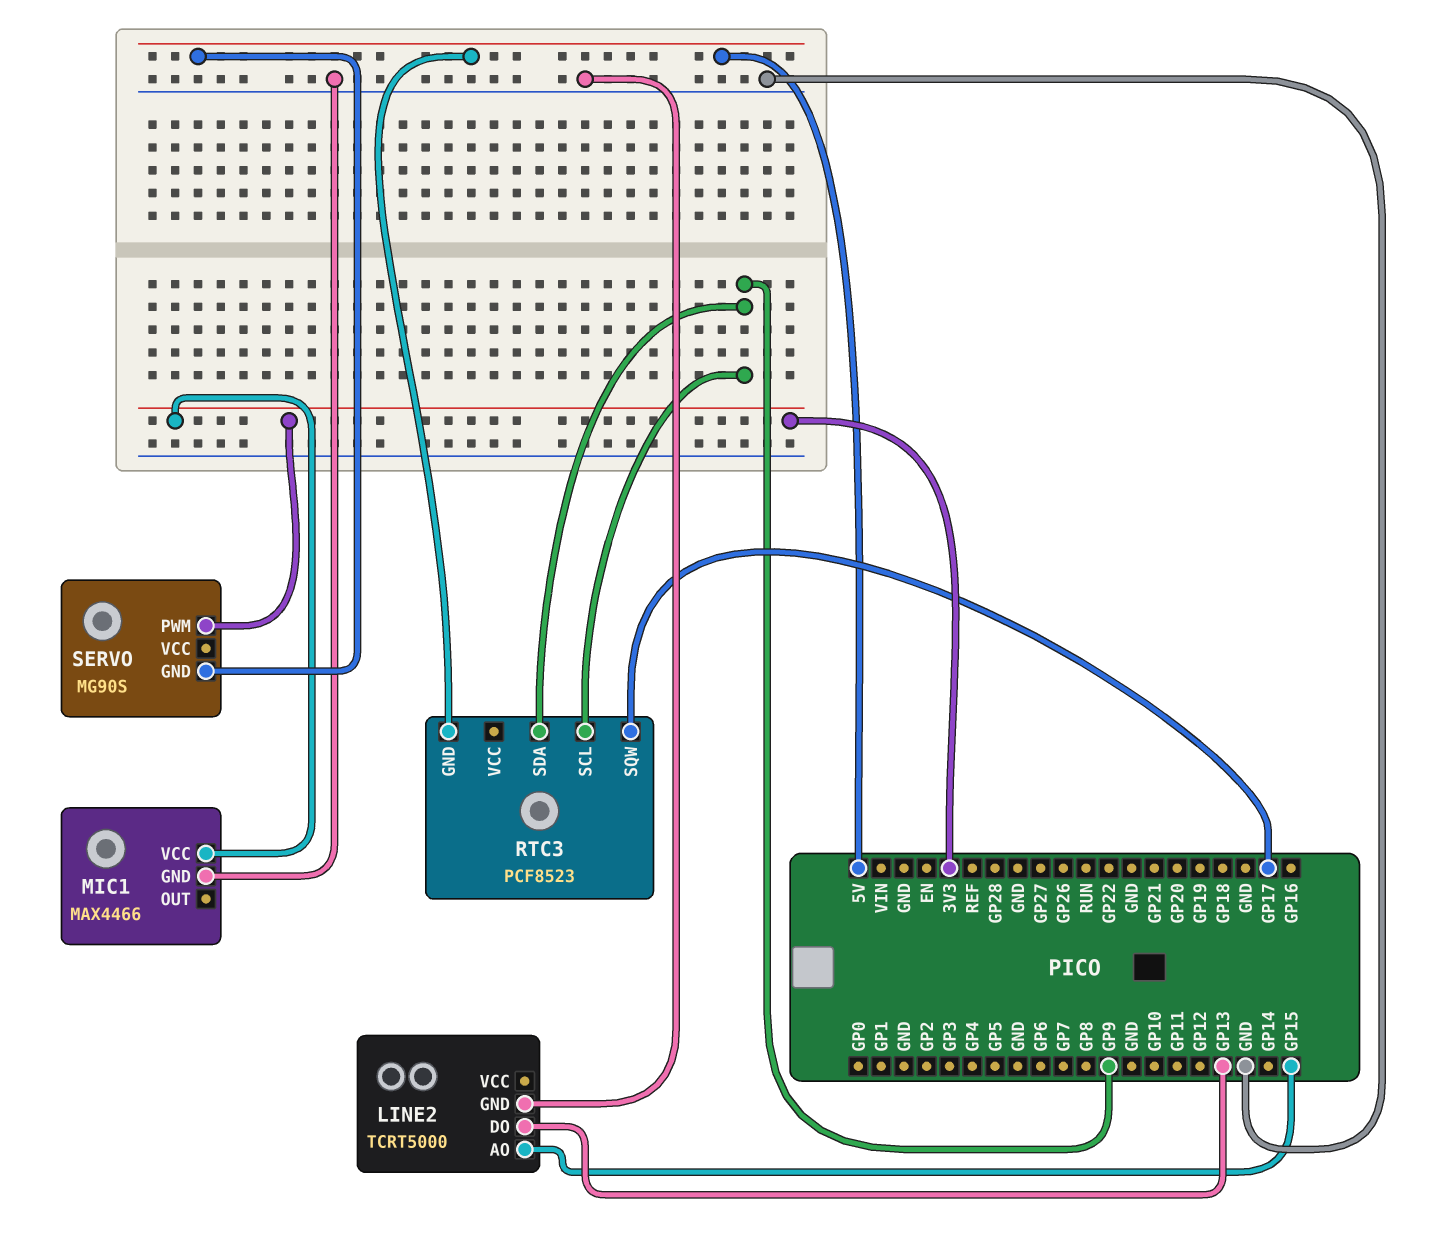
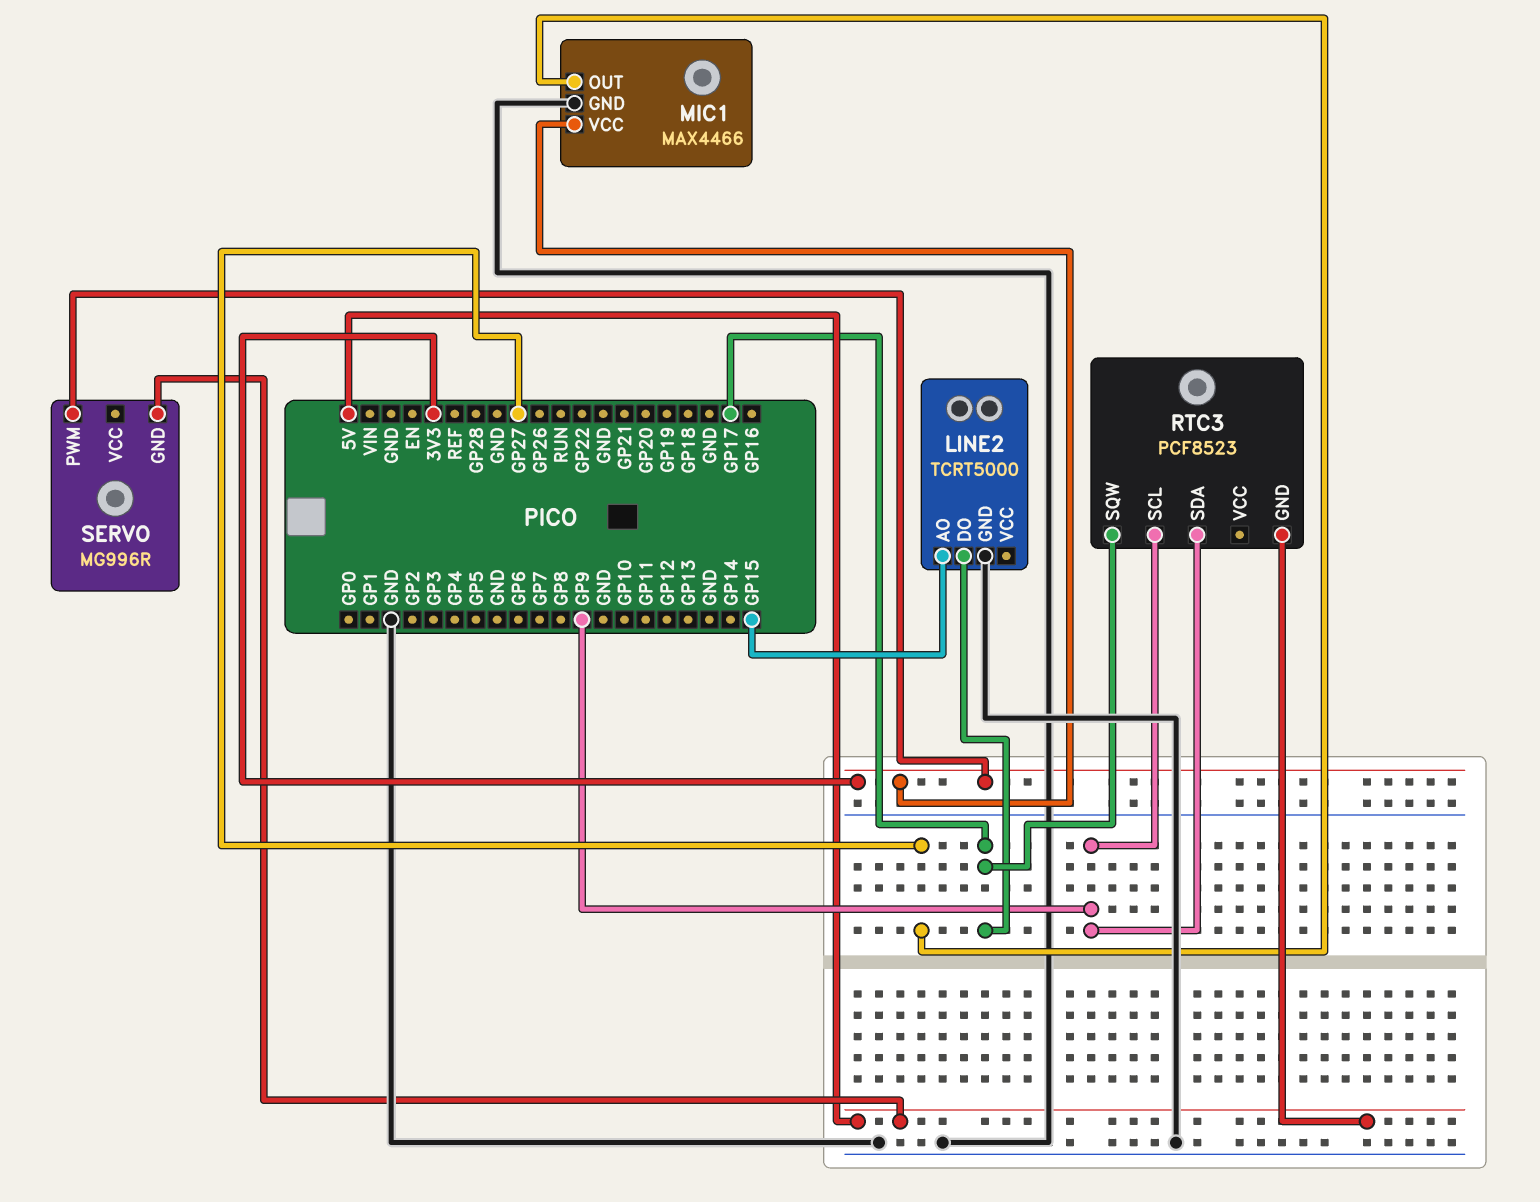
LINE2 pin DO: GP13 -> GP17
MIC1 pin OUT: none -> GP27
SERVO: MG90S -> MG996R

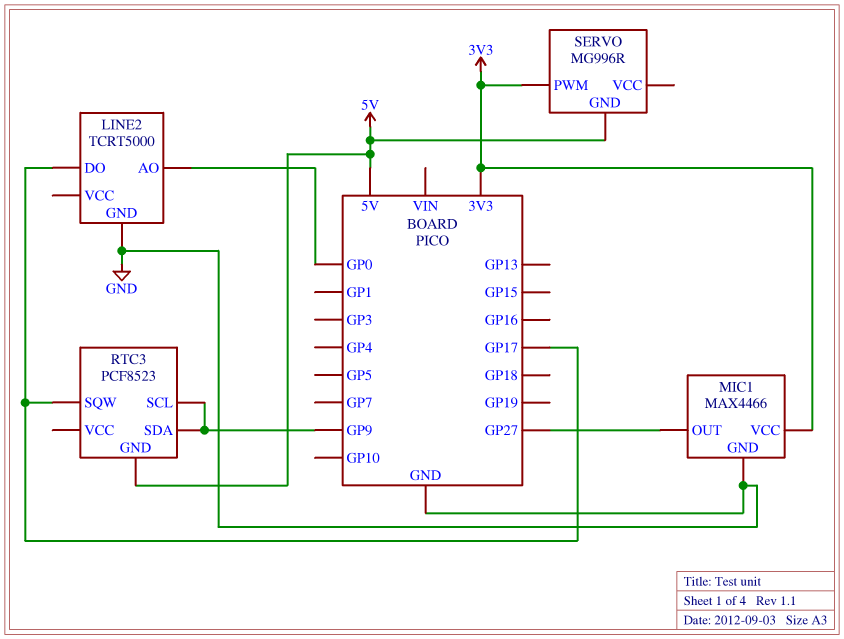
LINE2 pin AO: GP15 -> GP0

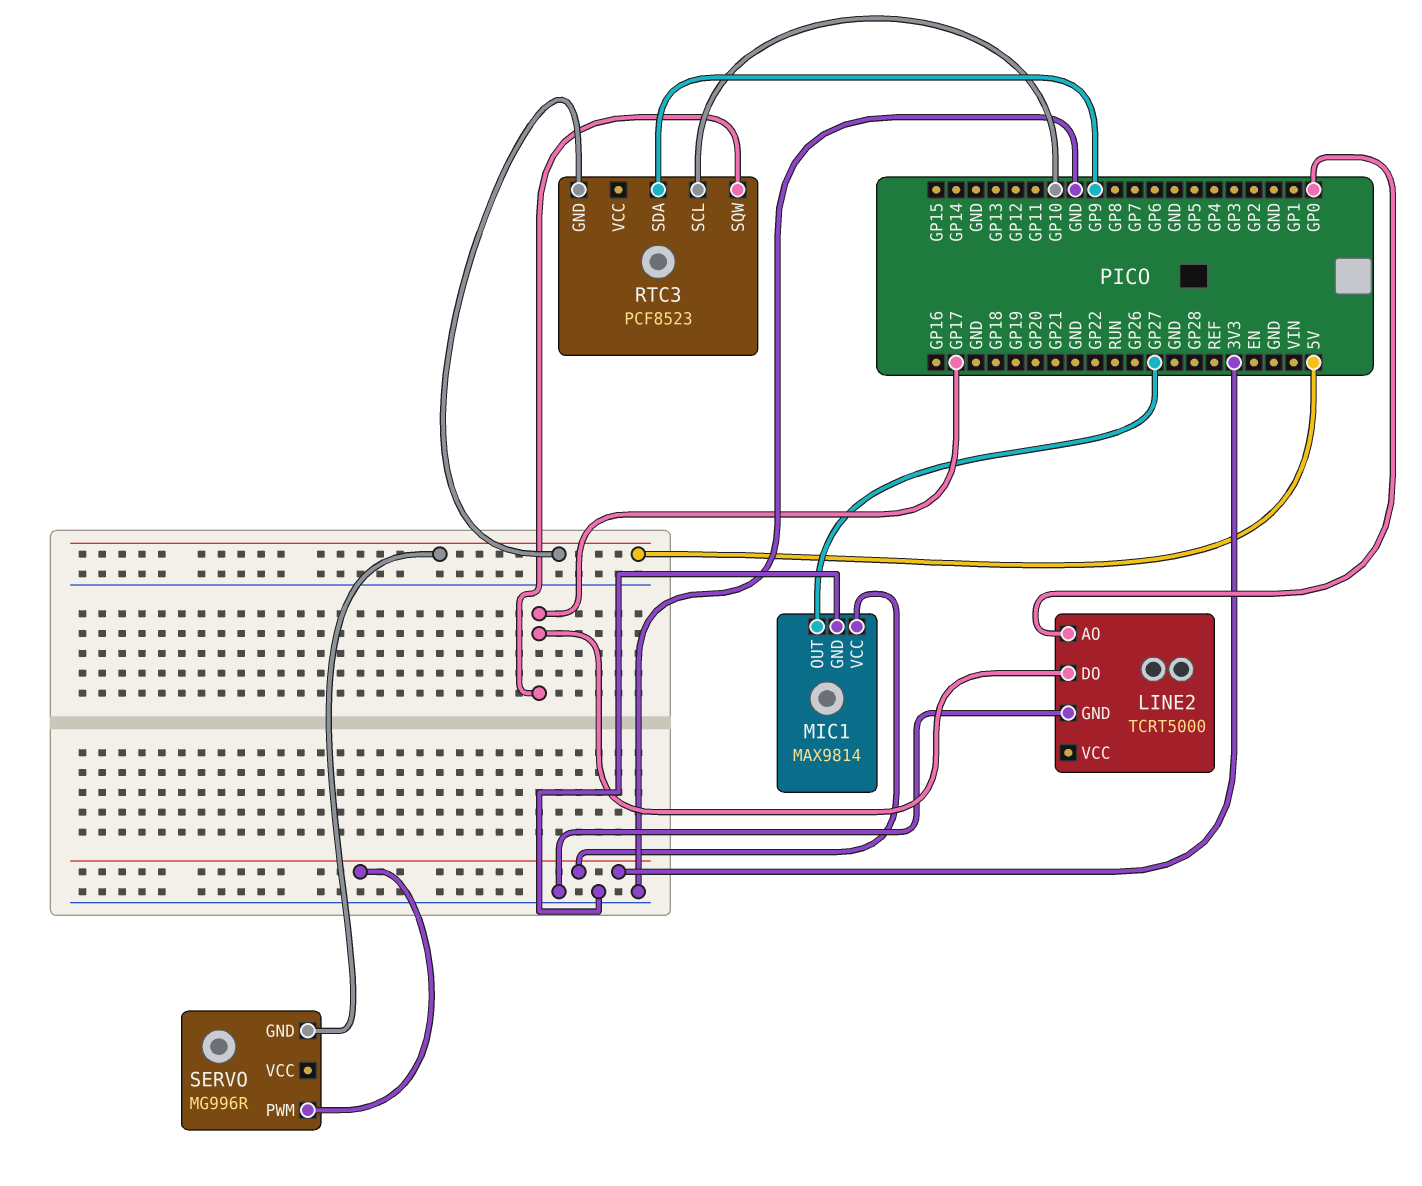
MIC1: MAX4466 -> MAX9814
RTC3 pin SCL: GP9 -> GP10

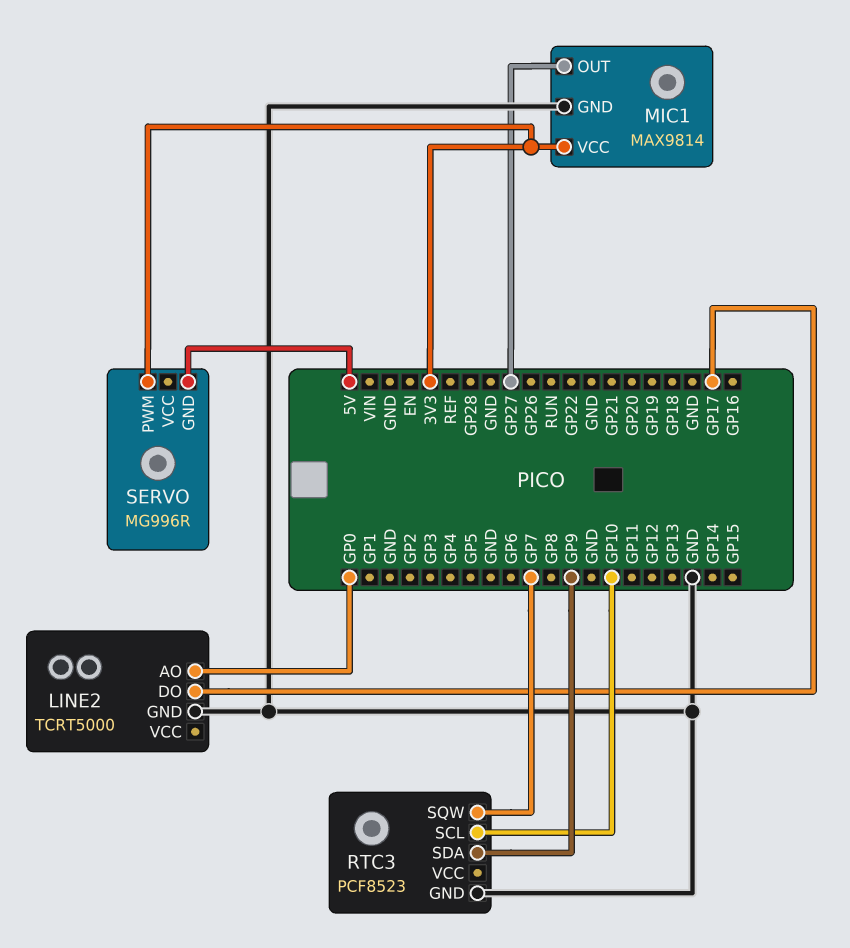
RTC3 pin GND: 5V -> GND
RTC3 pin SQW: GP17 -> GP7

